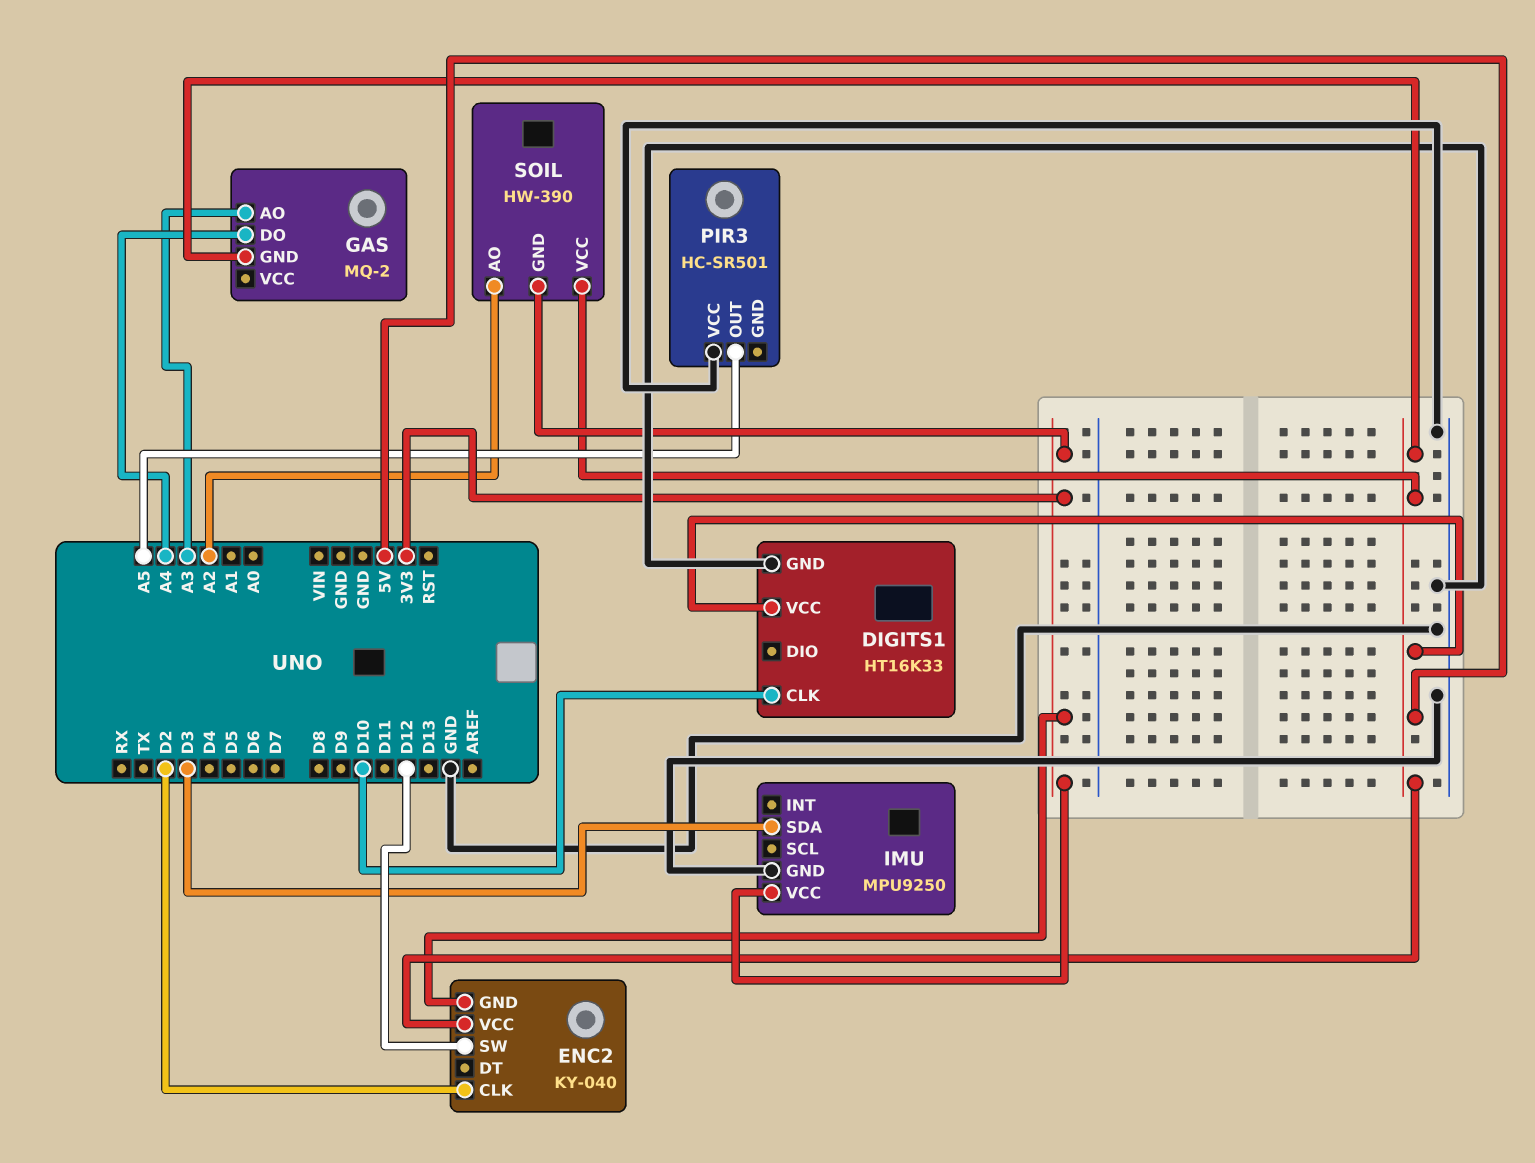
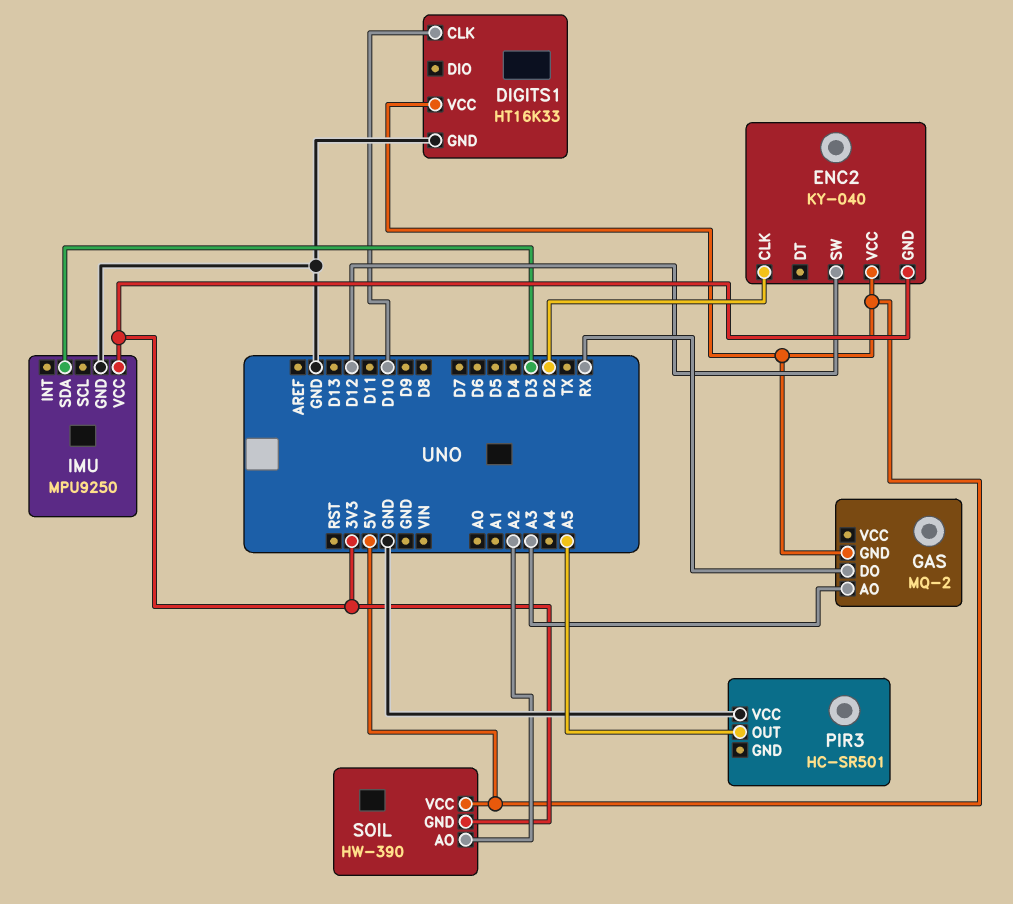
GAS pin DO: A4 -> RX

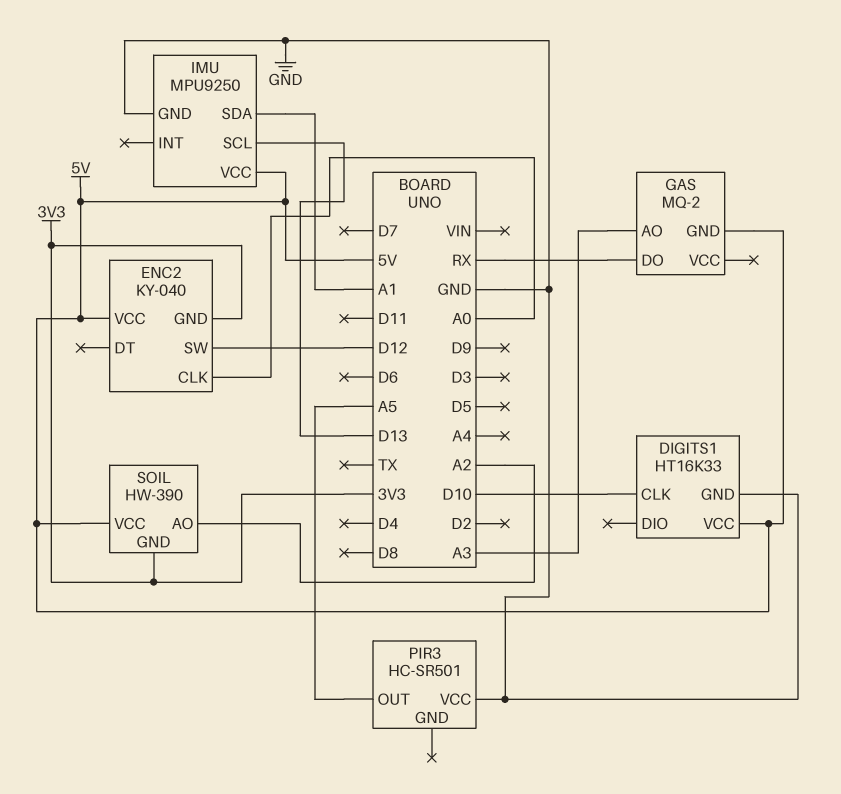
ENC2 pin CLK: D2 -> A0
IMU pin SCL: none -> D13
IMU pin SDA: D3 -> A1
IMU pin VCC: 3V3 -> 5V

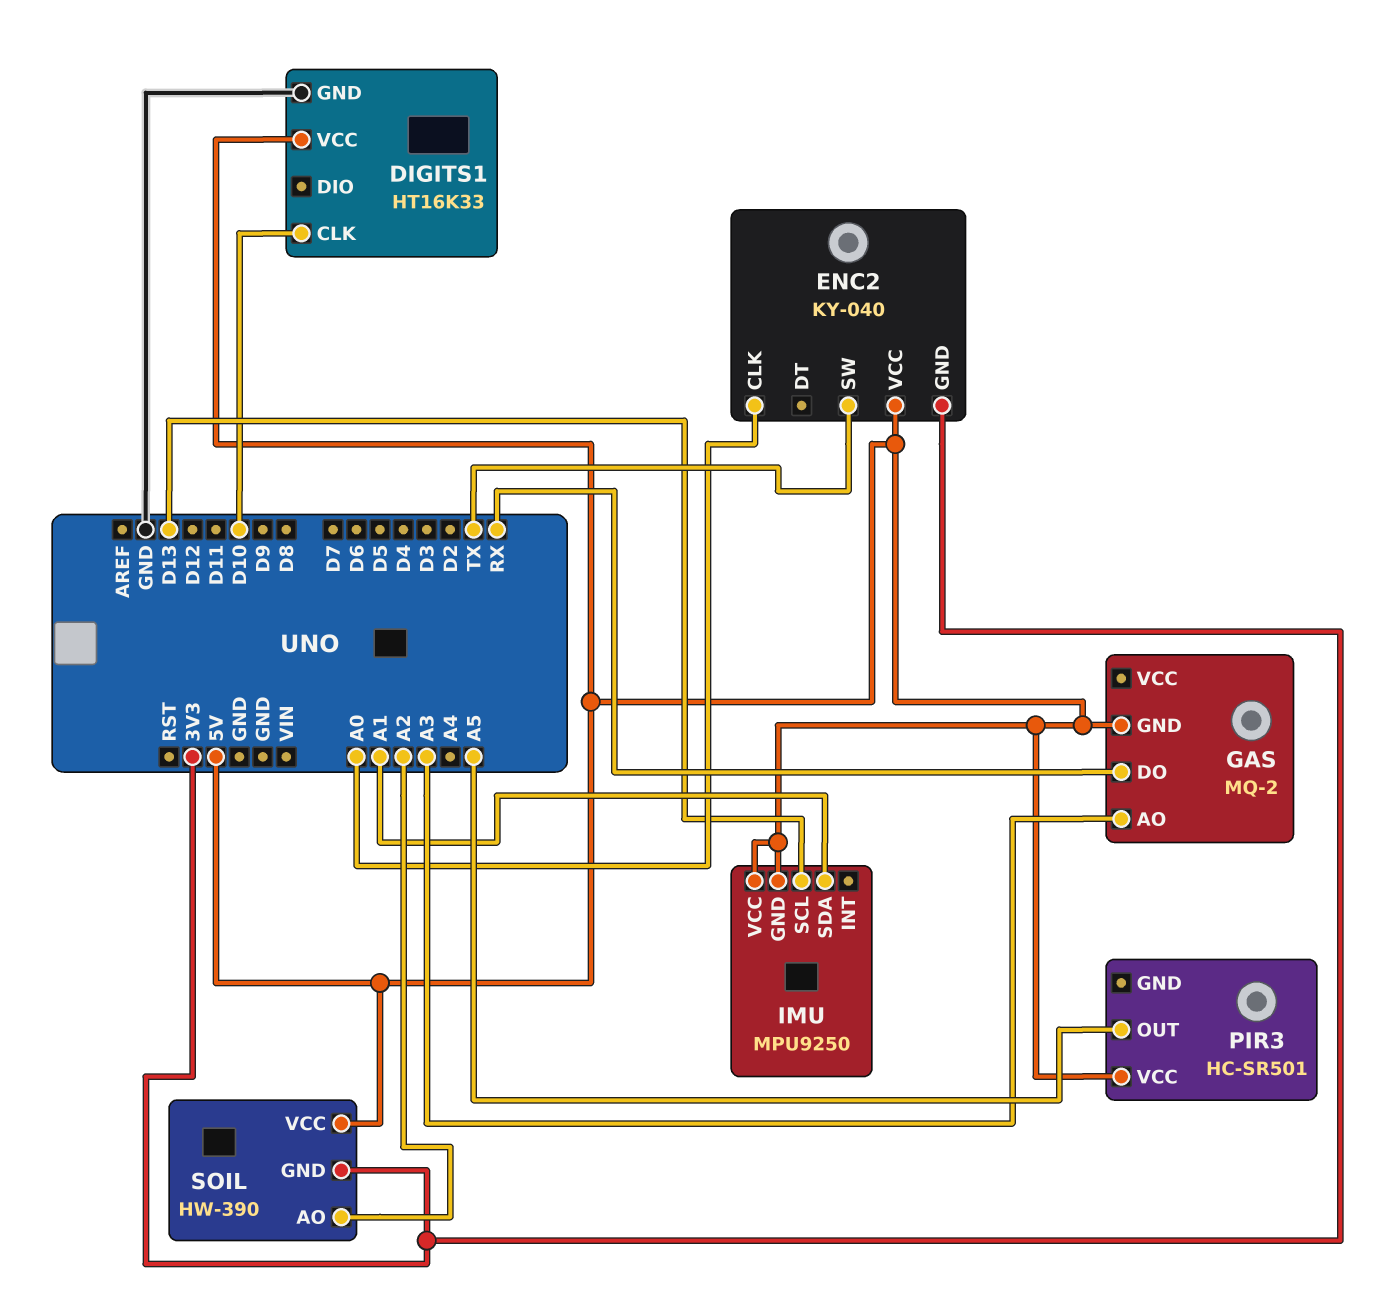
ENC2 pin SW: D12 -> TX
IMU pin GND: GND -> 5V
PIR3 pin VCC: GND -> 5V

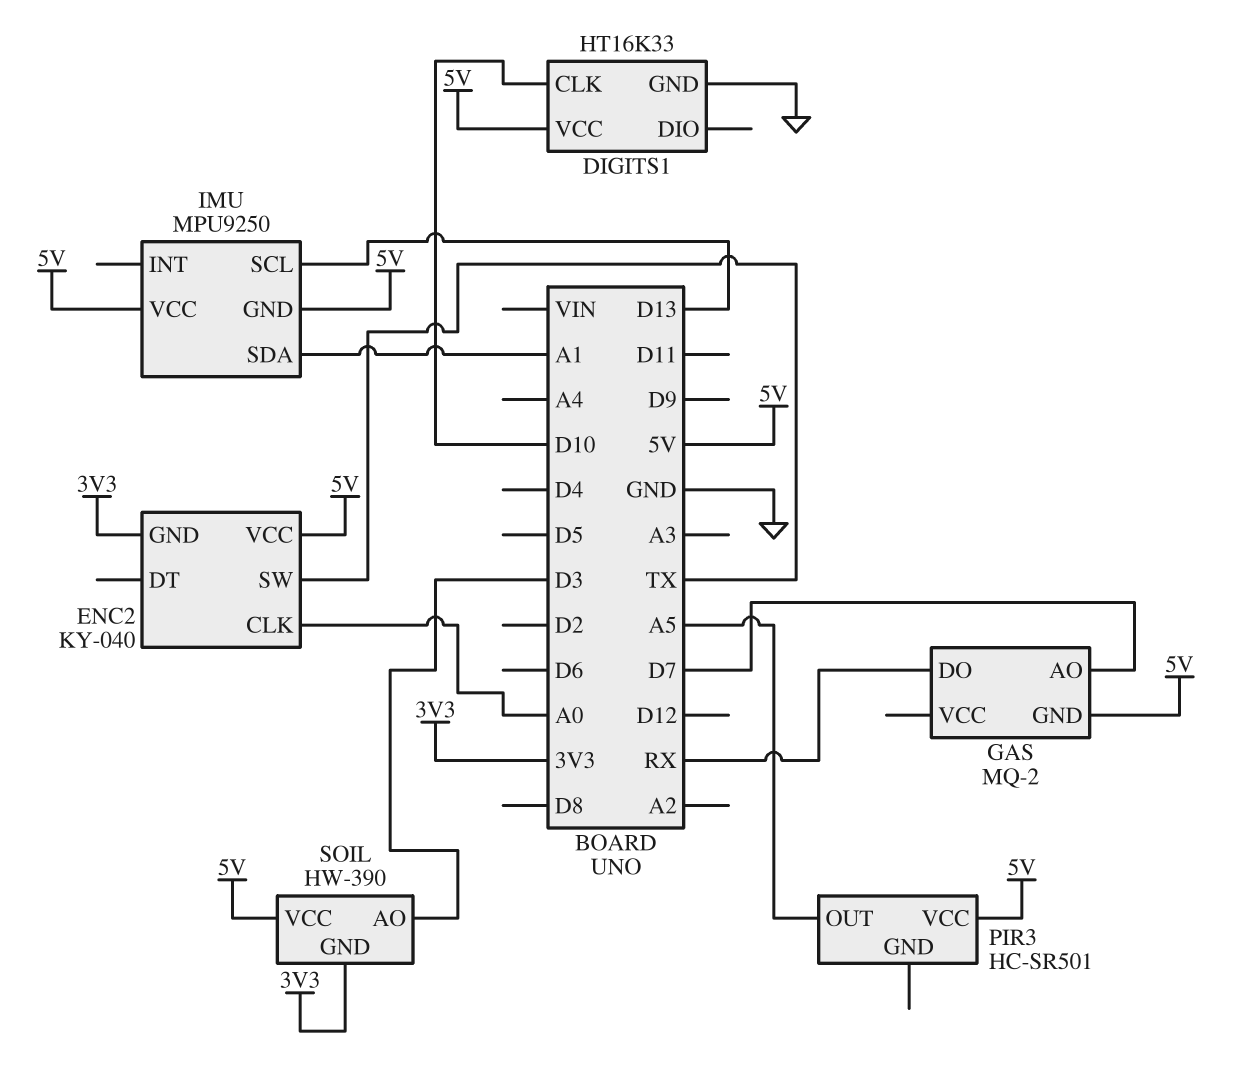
GAS pin AO: A3 -> D7
SOIL pin AO: A2 -> D3

